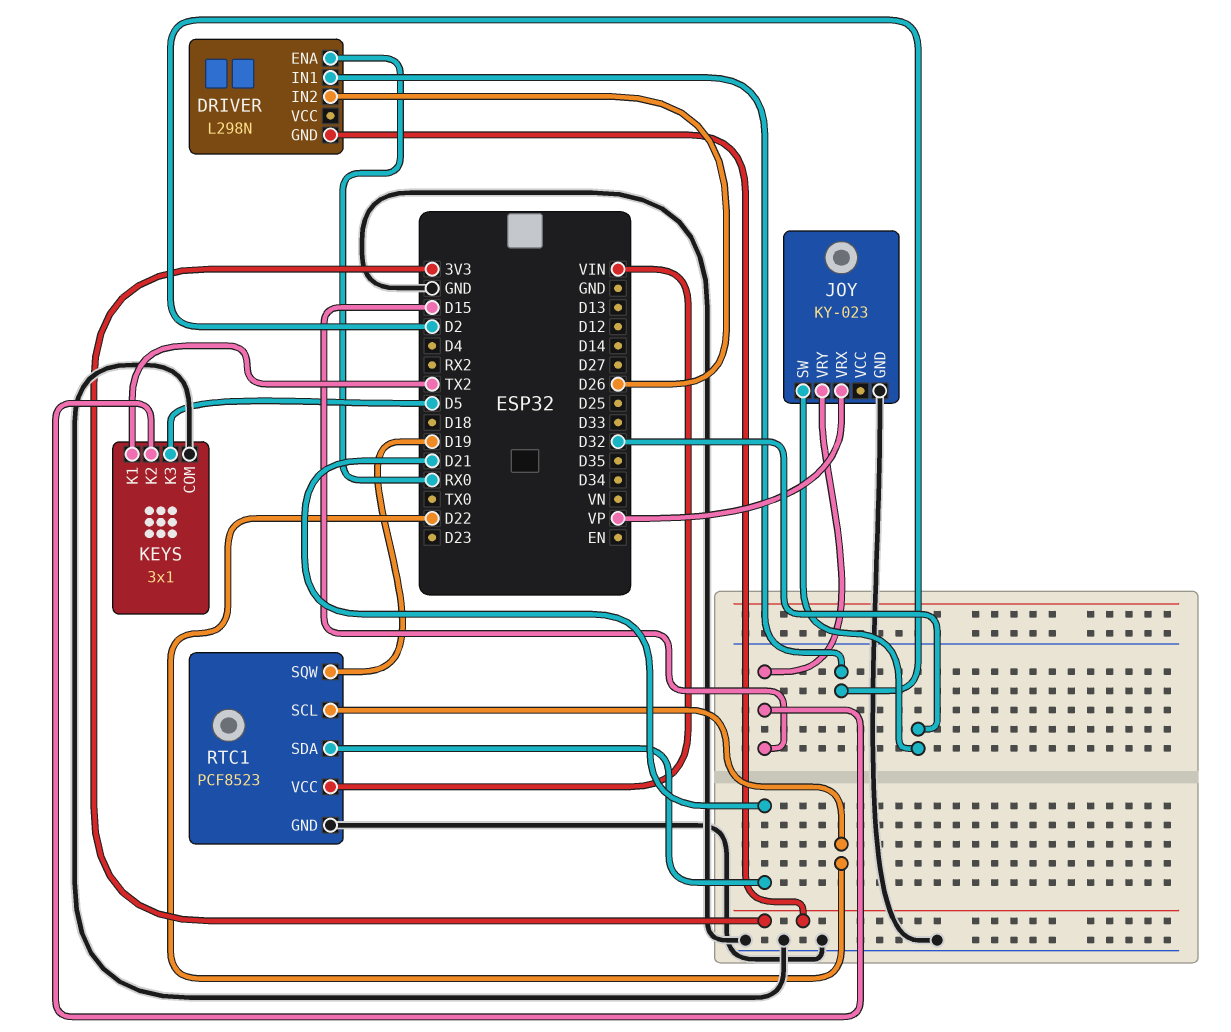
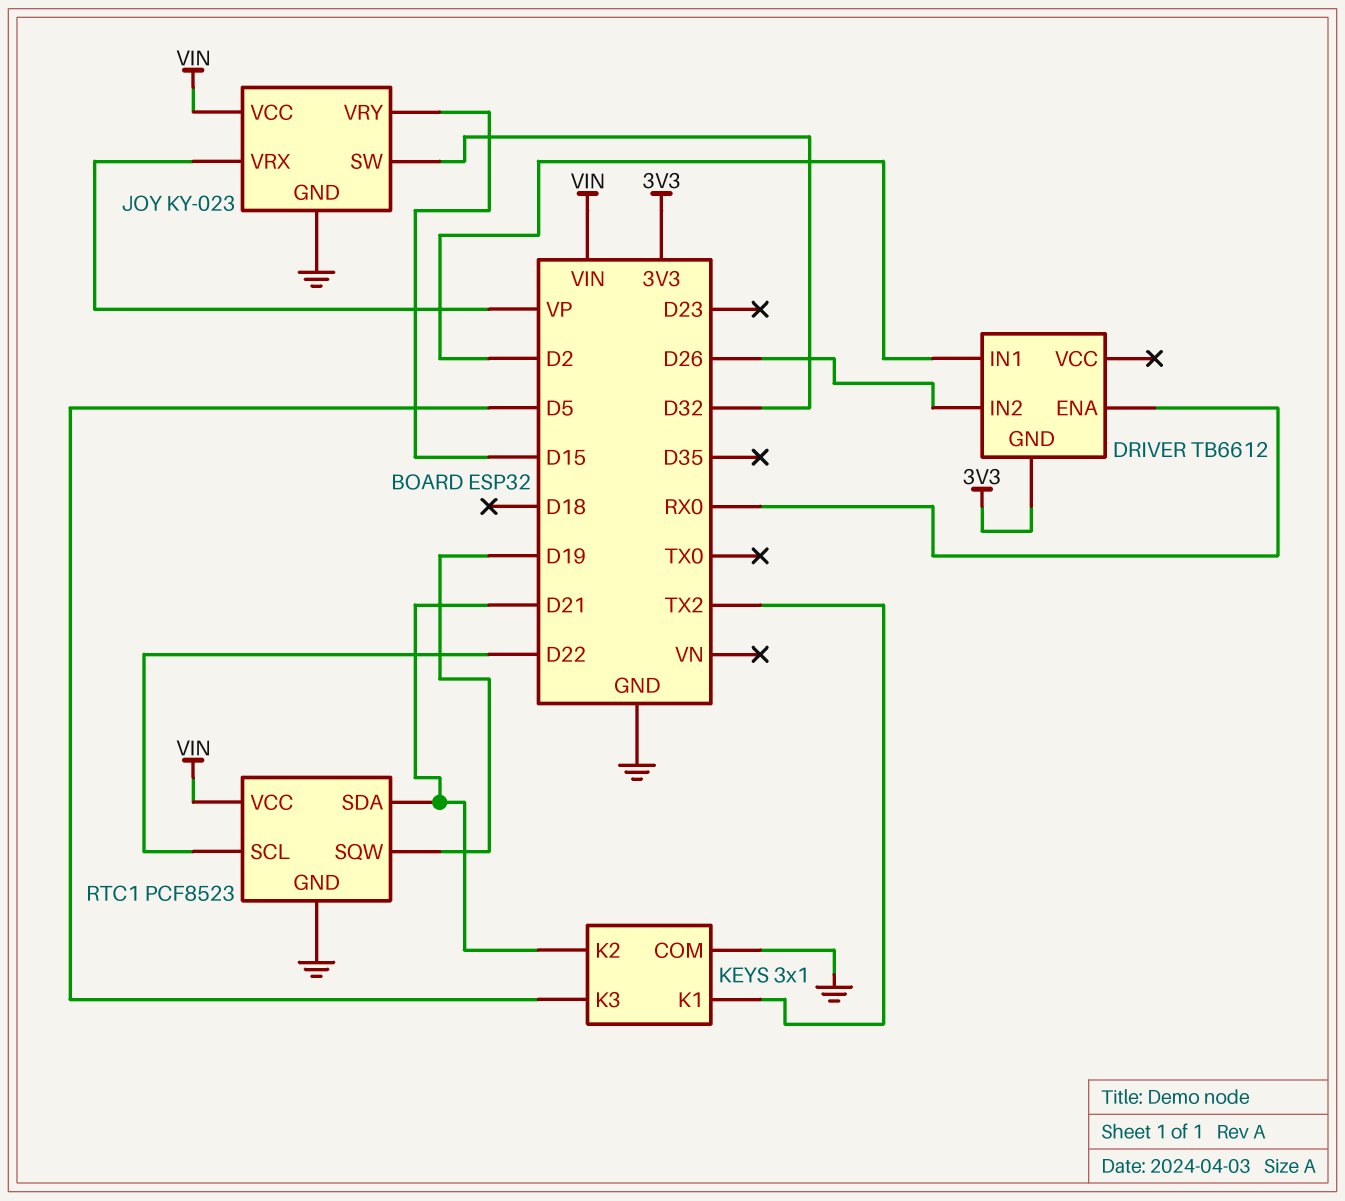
DRIVER: L298N -> TB6612
JOY pin VCC: none -> VIN
KEYS pin K2: D15 -> D21

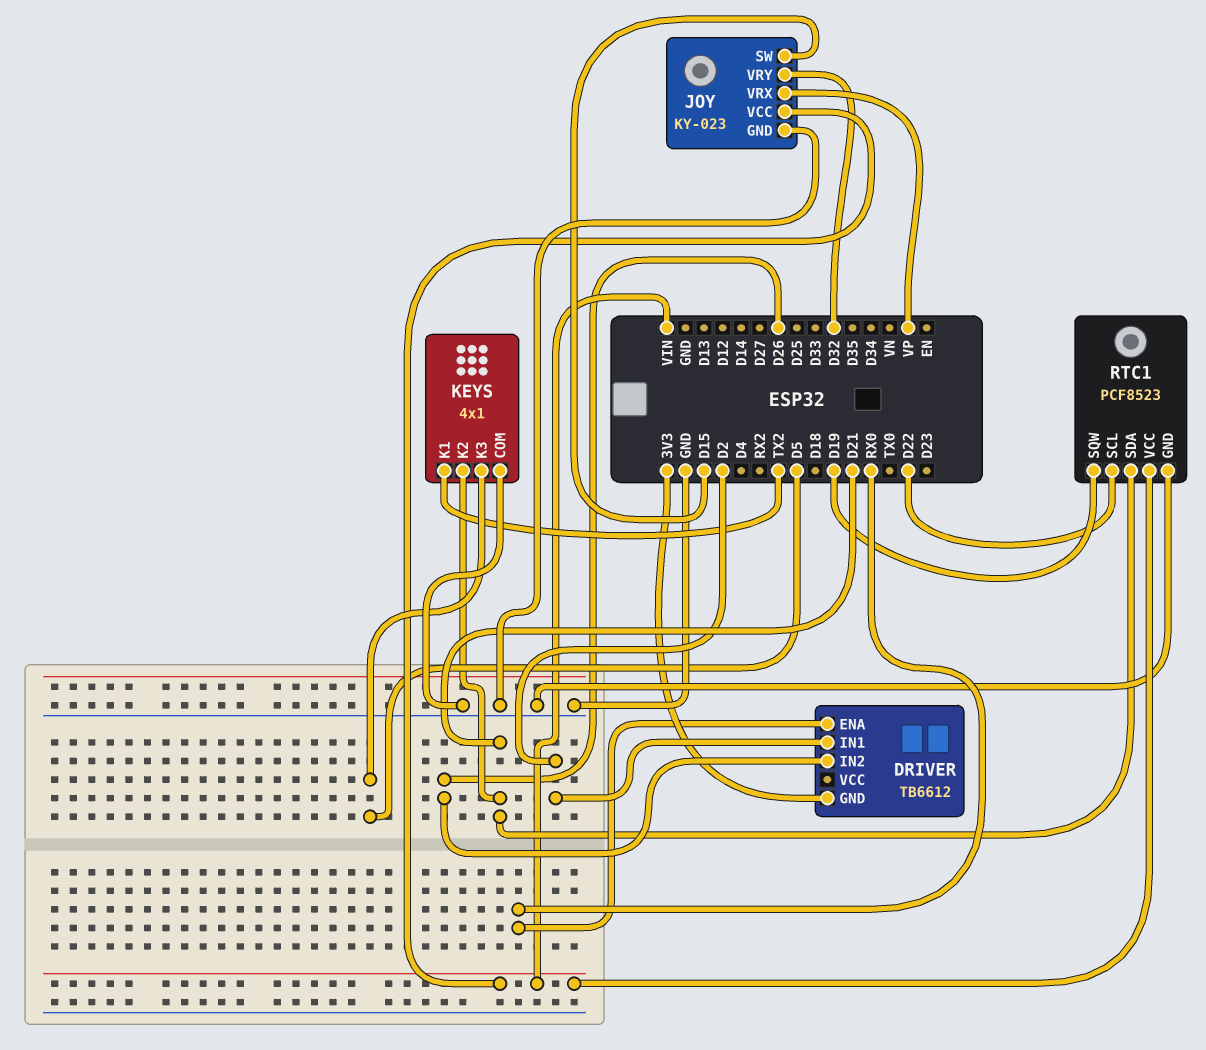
JOY pin SW: D32 -> D15
JOY pin VRY: D15 -> D32
KEYS: 3x1 -> 4x1

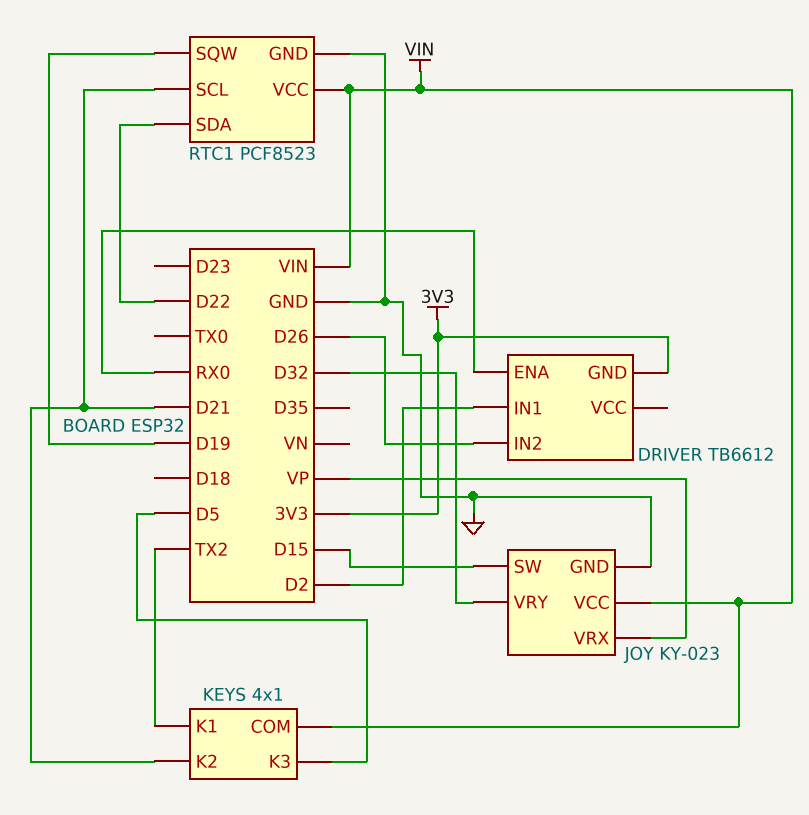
KEYS pin COM: GND -> VIN
RTC1 pin SCL: D22 -> D21
RTC1 pin SDA: D21 -> D22

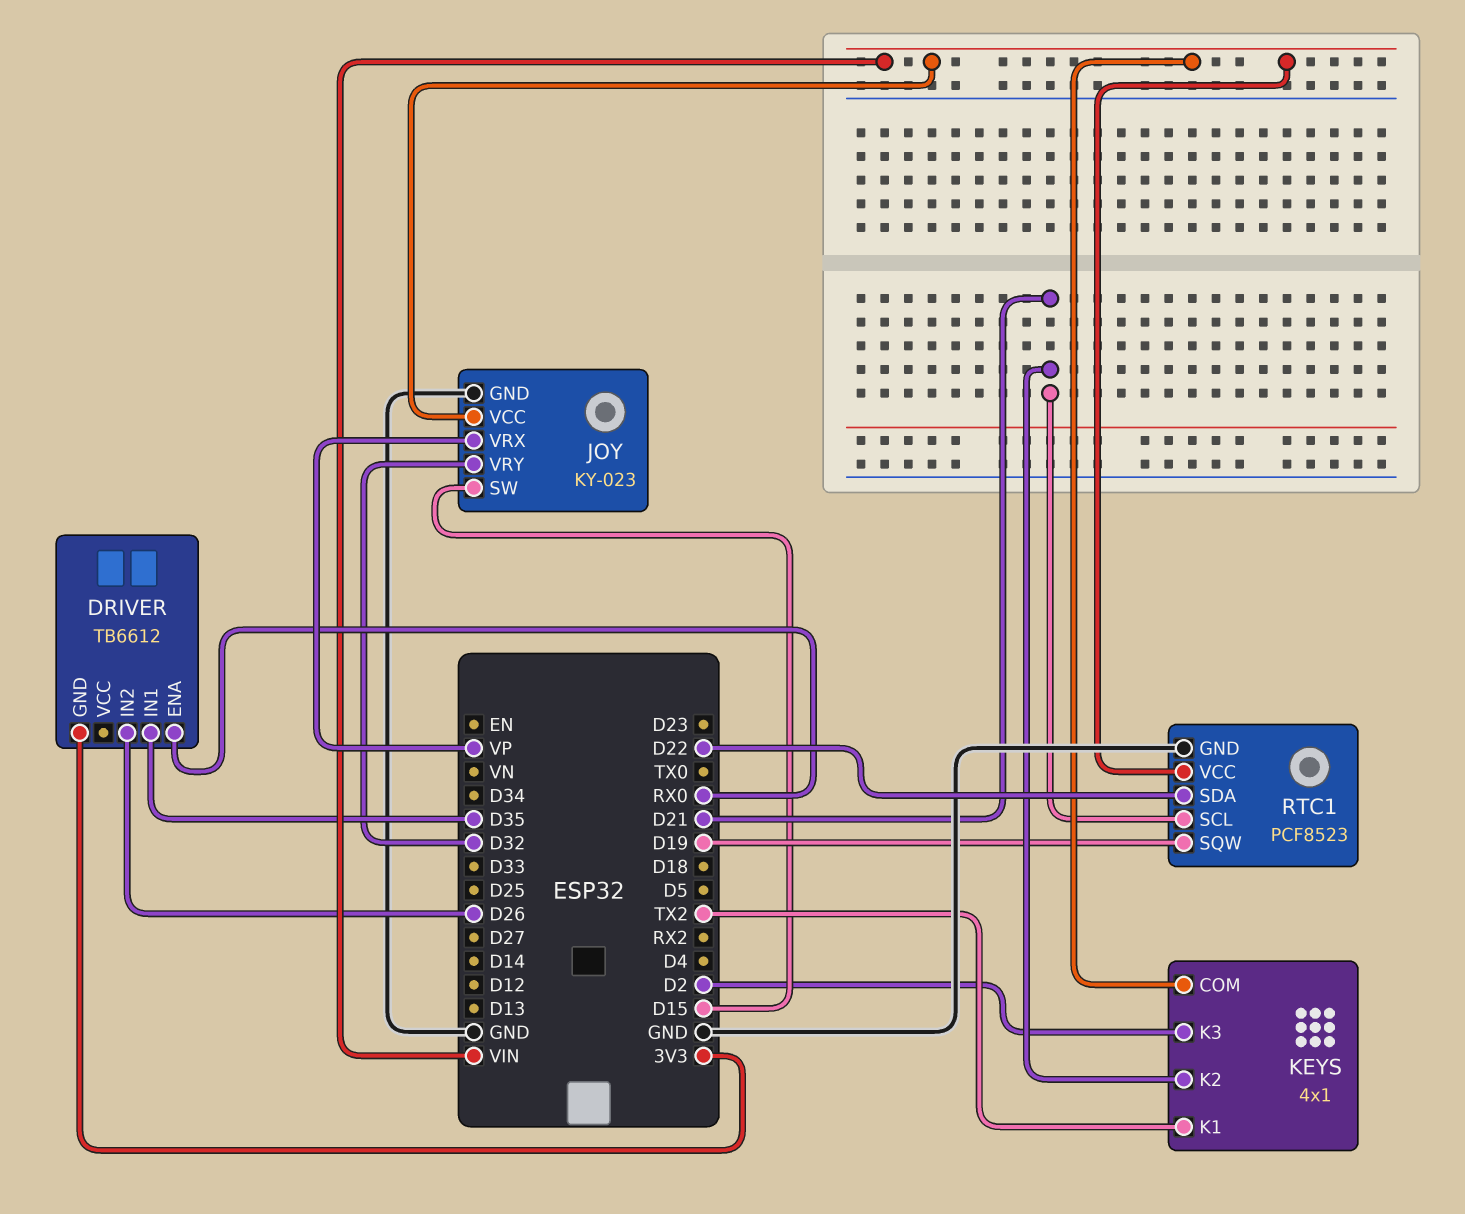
DRIVER pin IN1: D2 -> D35
KEYS pin K3: D5 -> D2

